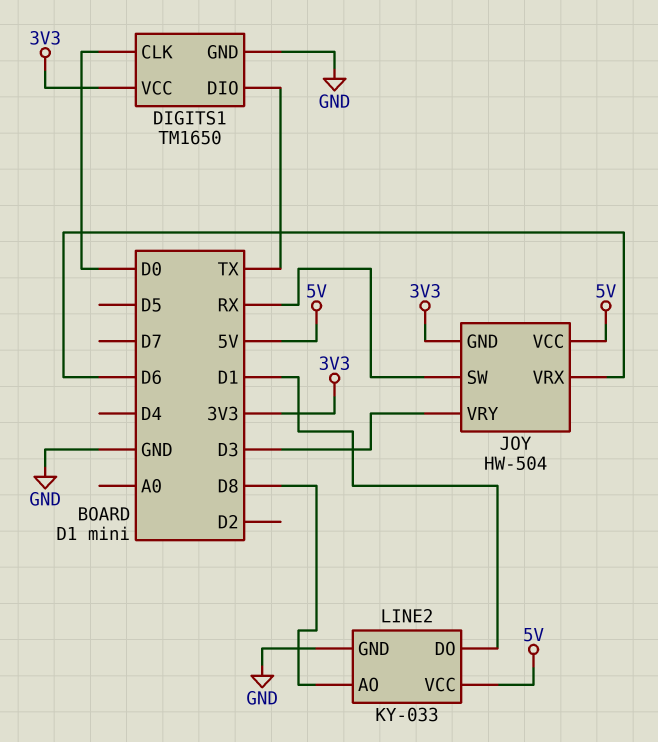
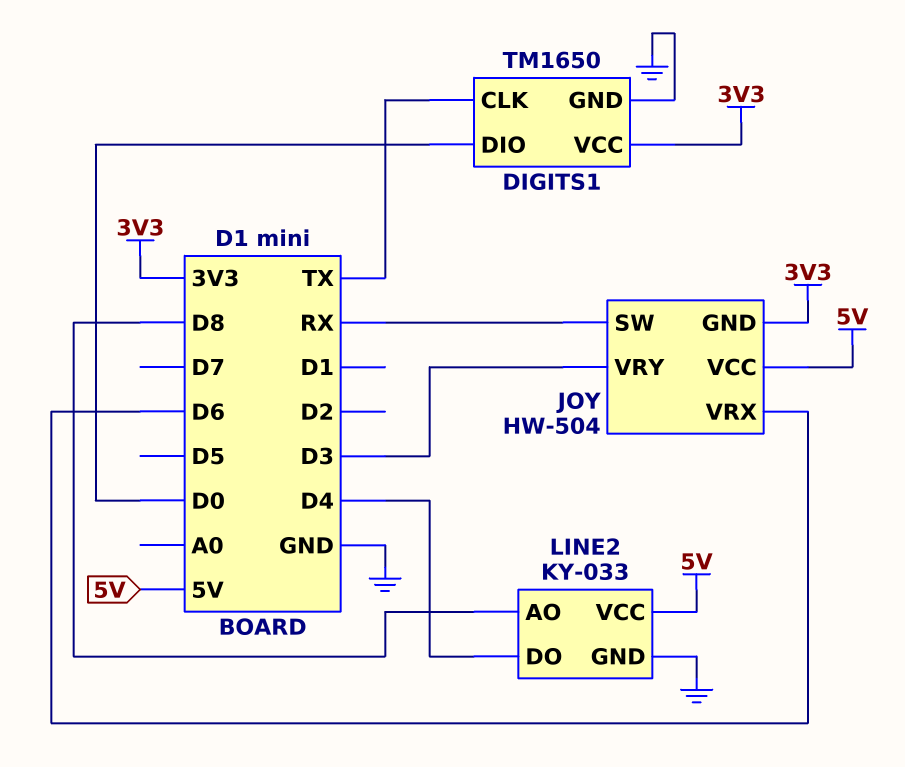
DIGITS1 pin CLK: D0 -> TX
DIGITS1 pin DIO: TX -> D0
LINE2 pin DO: D1 -> D4

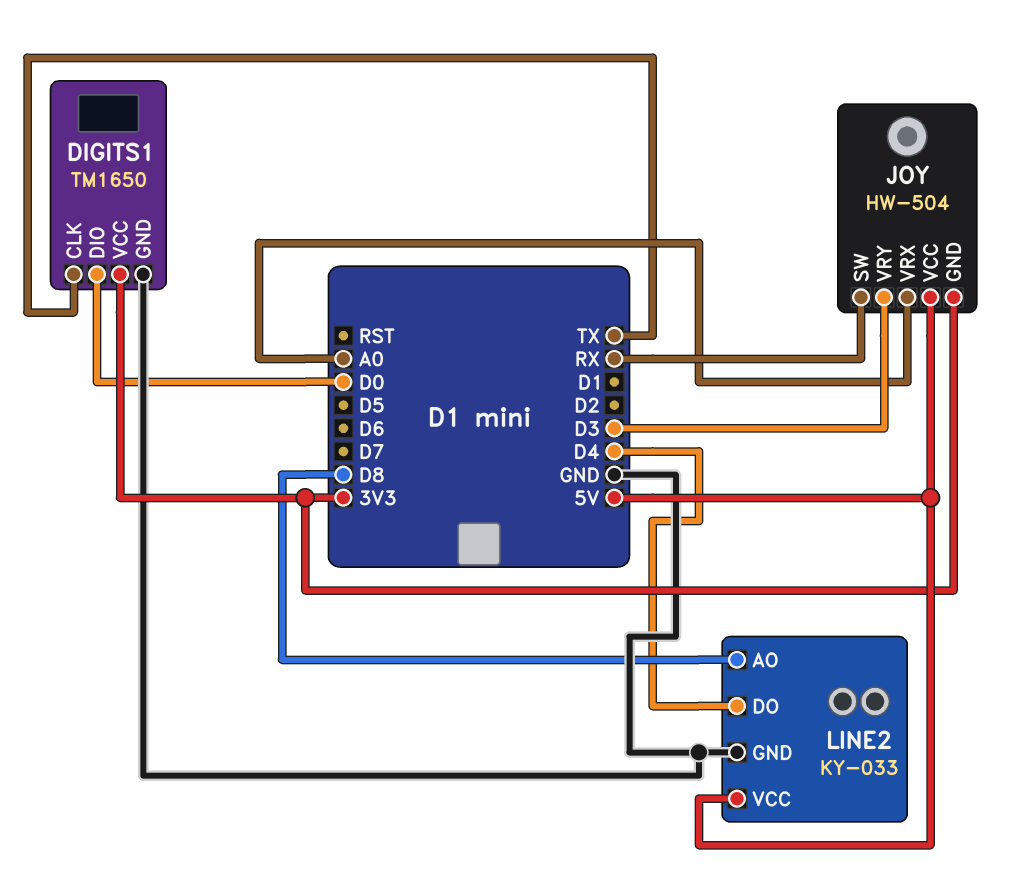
JOY pin VRX: D6 -> A0

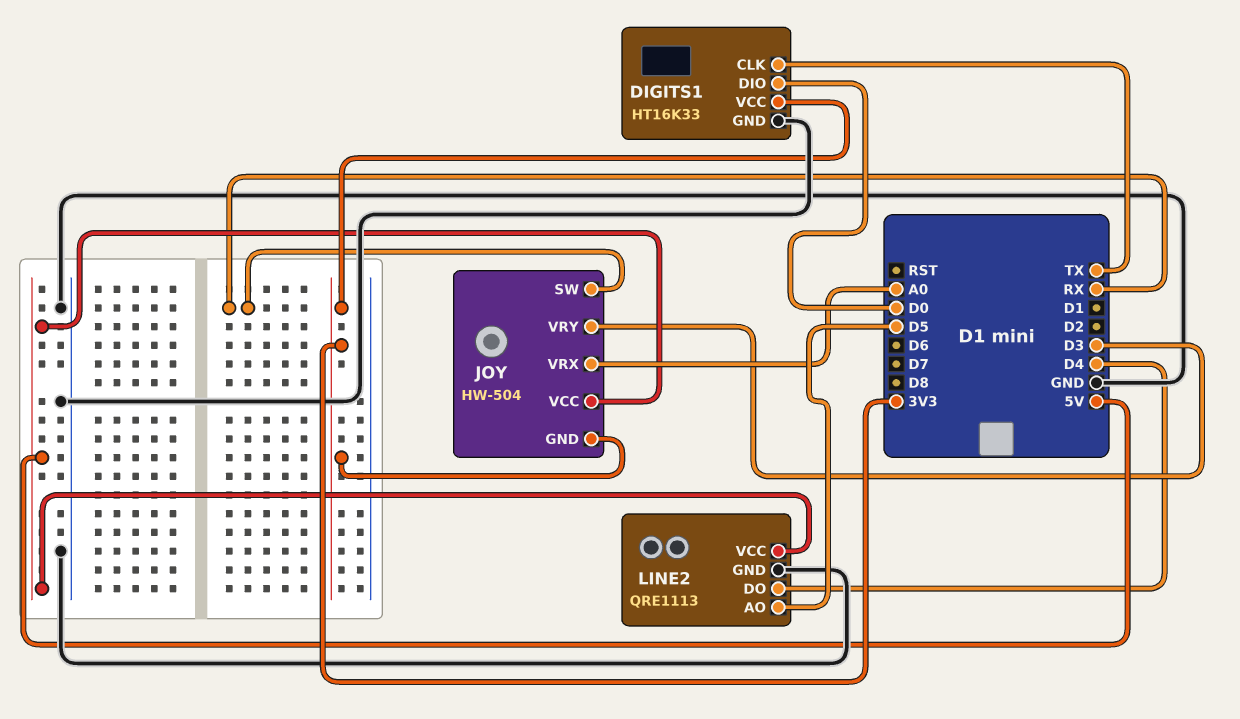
DIGITS1: TM1650 -> HT16K33
LINE2: KY-033 -> QRE1113
LINE2 pin AO: D8 -> D5

